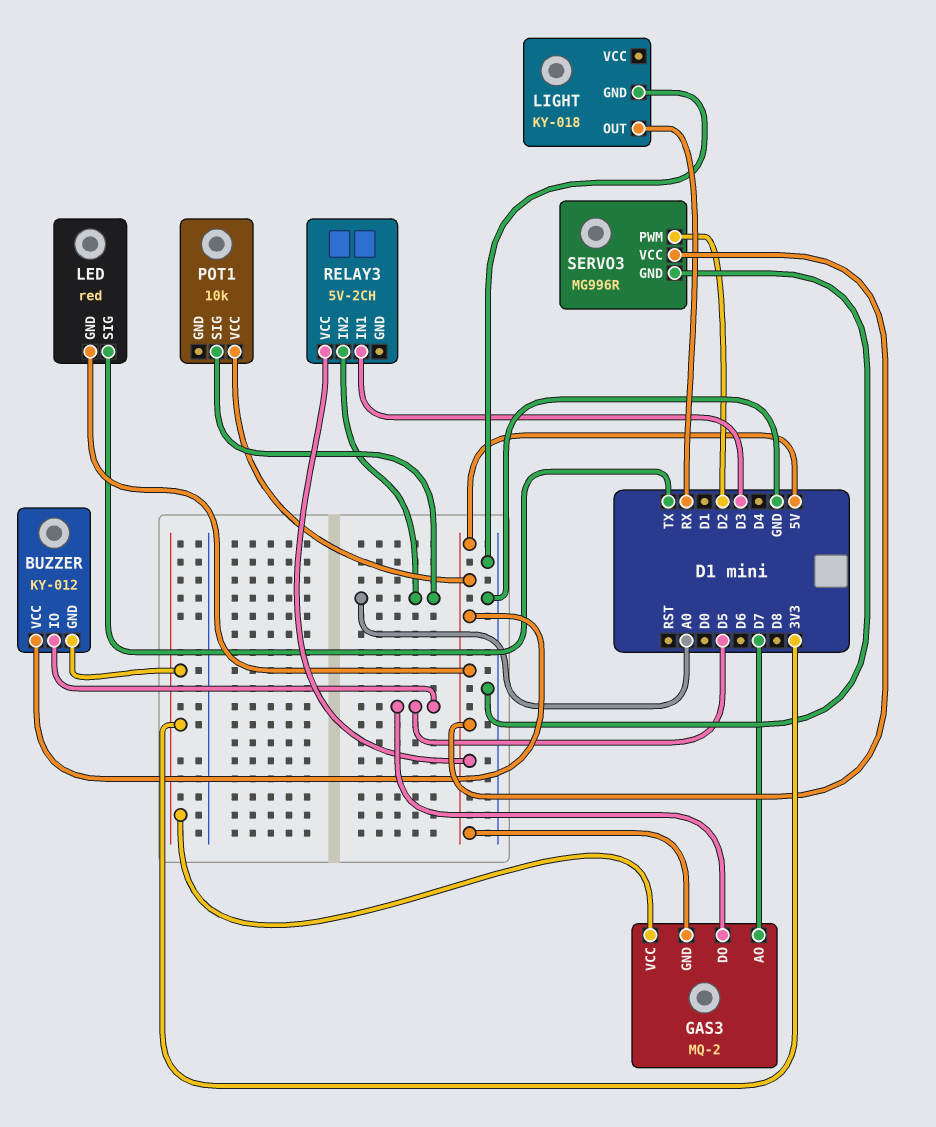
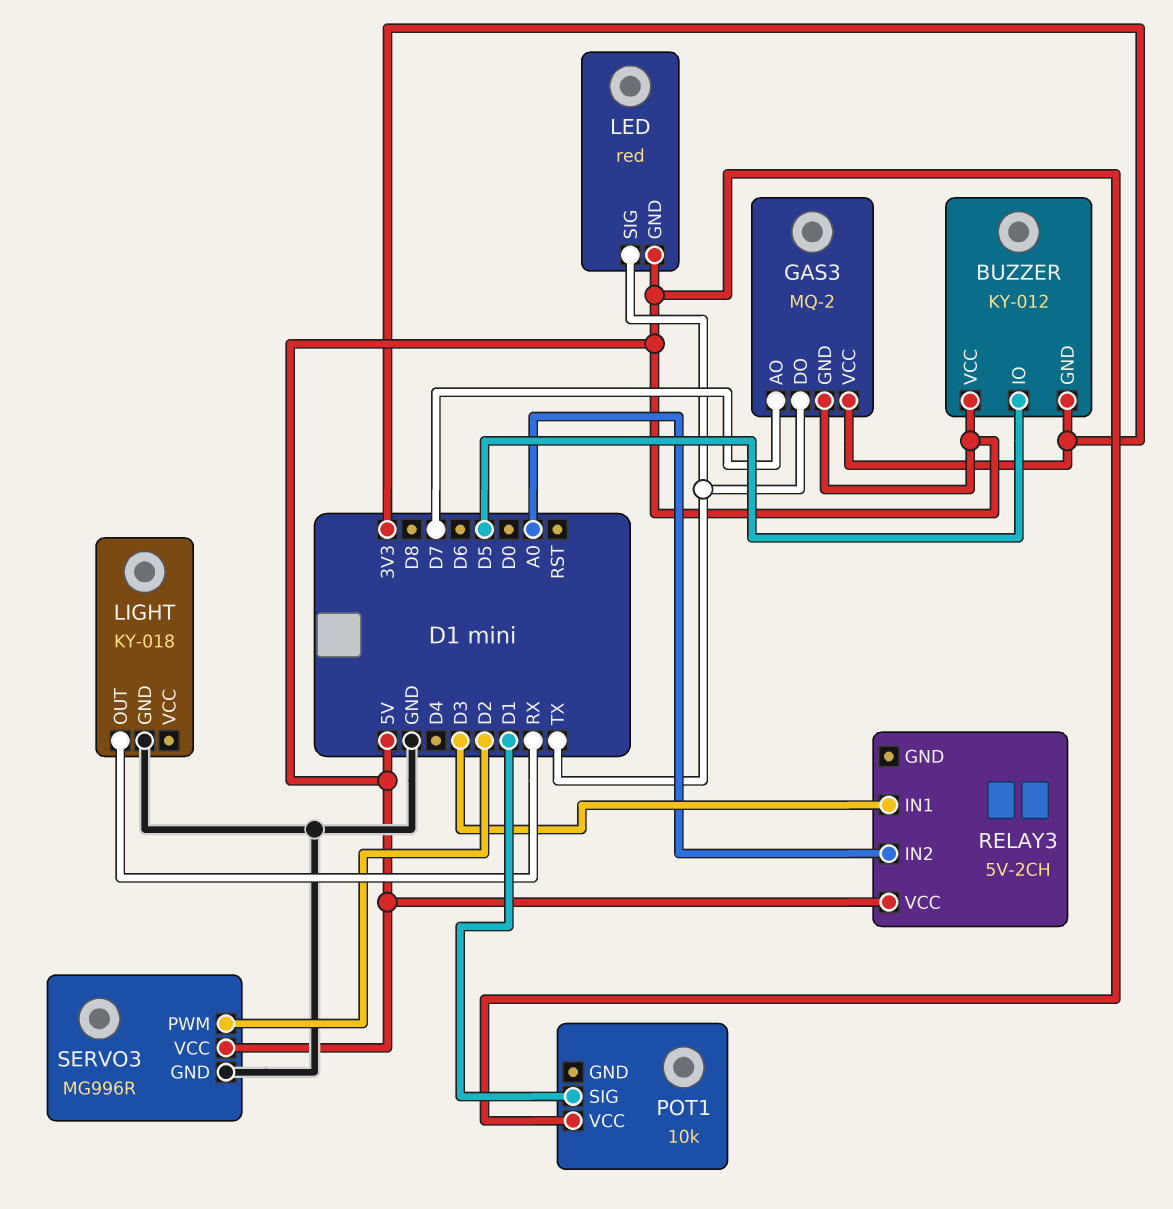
GAS3 pin DO: D5 -> TX
POT1 pin SIG: A0 -> D1

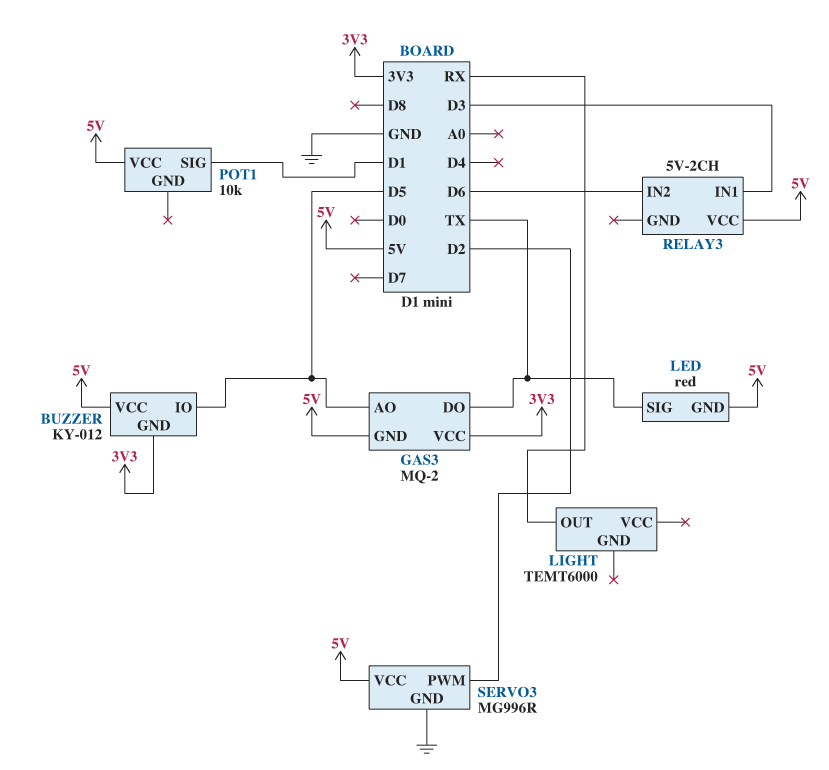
GAS3 pin AO: D7 -> D5
LIGHT: KY-018 -> TEMT6000
LIGHT pin GND: GND -> none
RELAY3 pin IN2: A0 -> D6

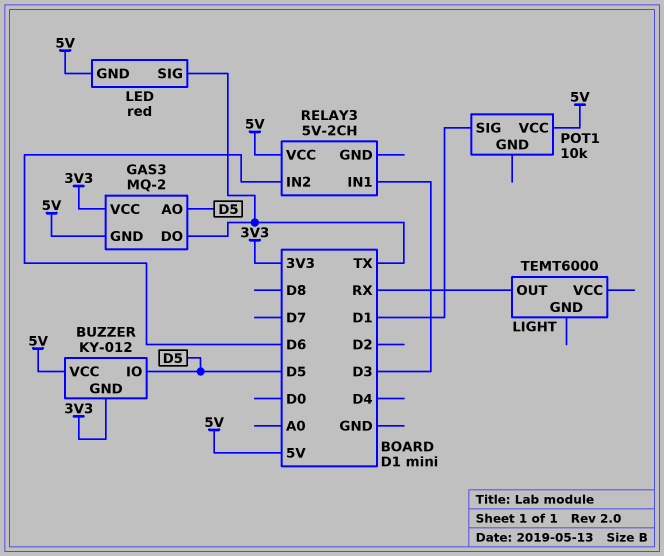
SERVO3: MG996R -> none
SERVO3 pin GND: GND -> none
SERVO3 pin PWM: D2 -> none
SERVO3 pin VCC: 5V -> none

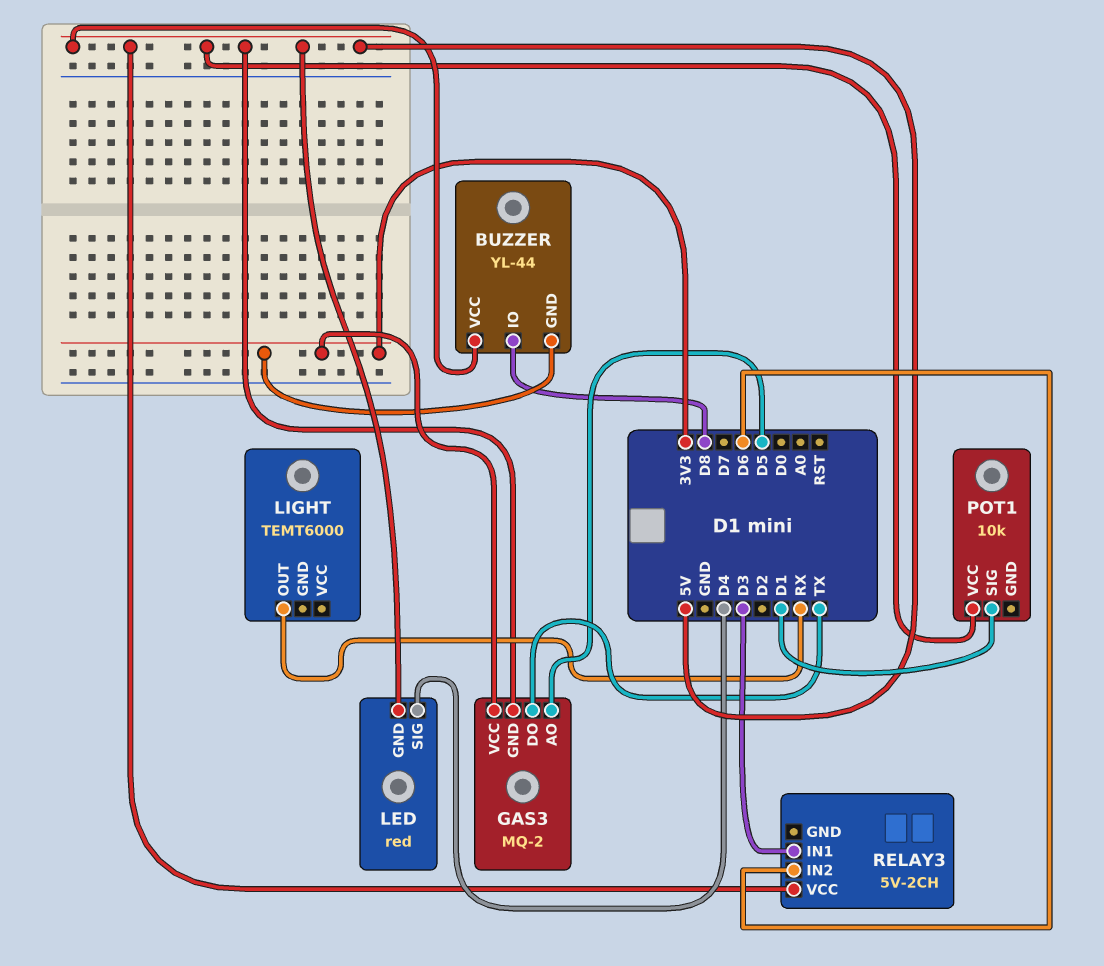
BUZZER: KY-012 -> YL-44
BUZZER pin IO: D5 -> D8
LED pin SIG: TX -> D4

